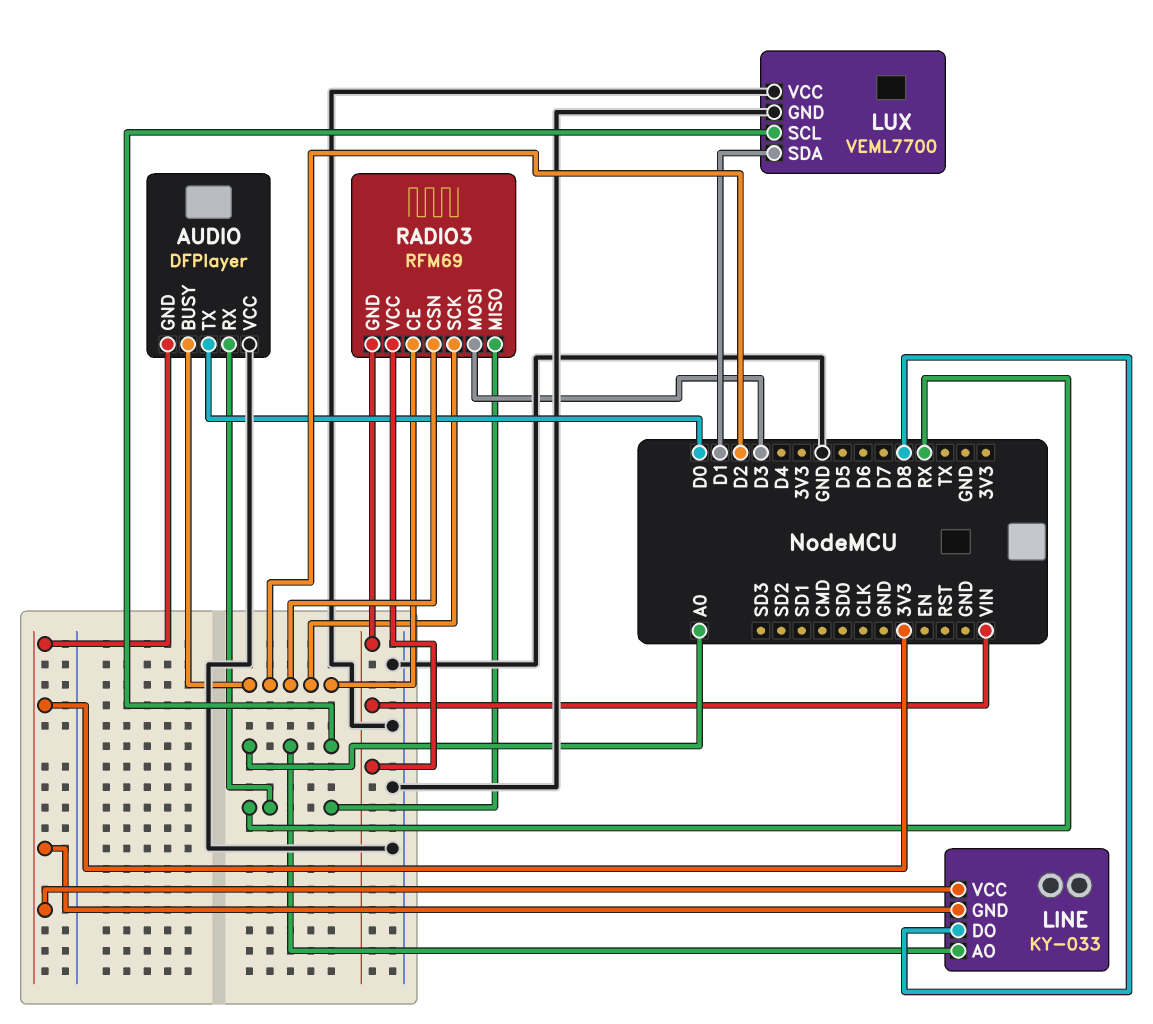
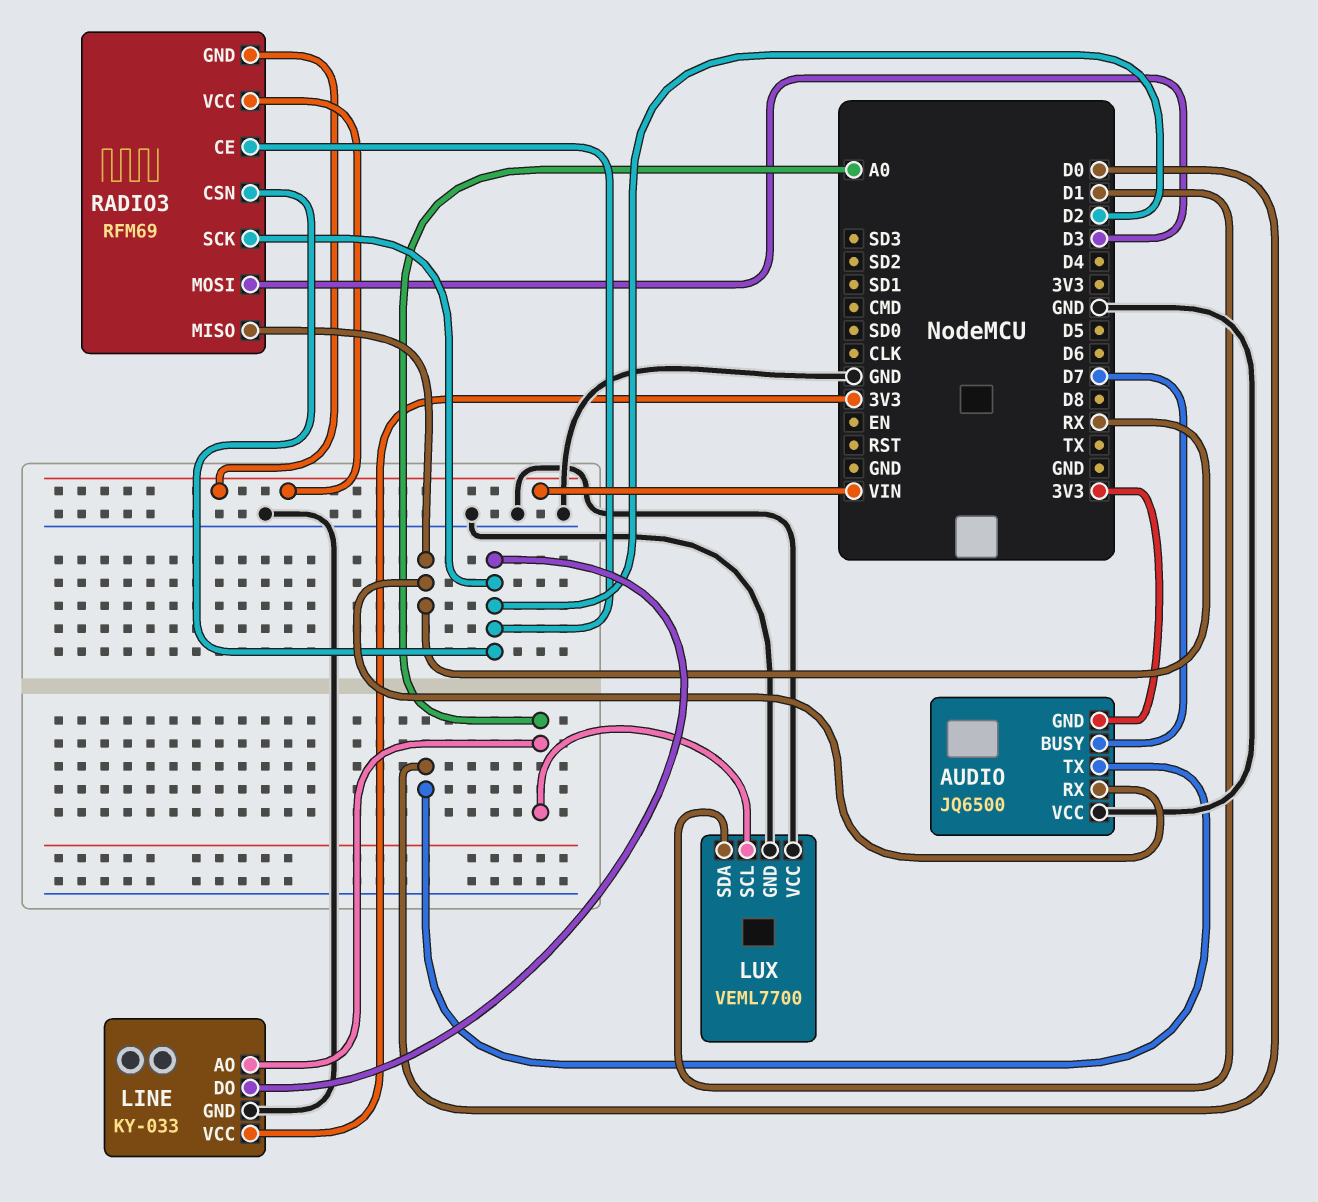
AUDIO: DFPlayer -> JQ6500
AUDIO pin BUSY: D2 -> D7
LINE pin DO: D8 -> D2
LINE pin GND: 3V3 -> GND

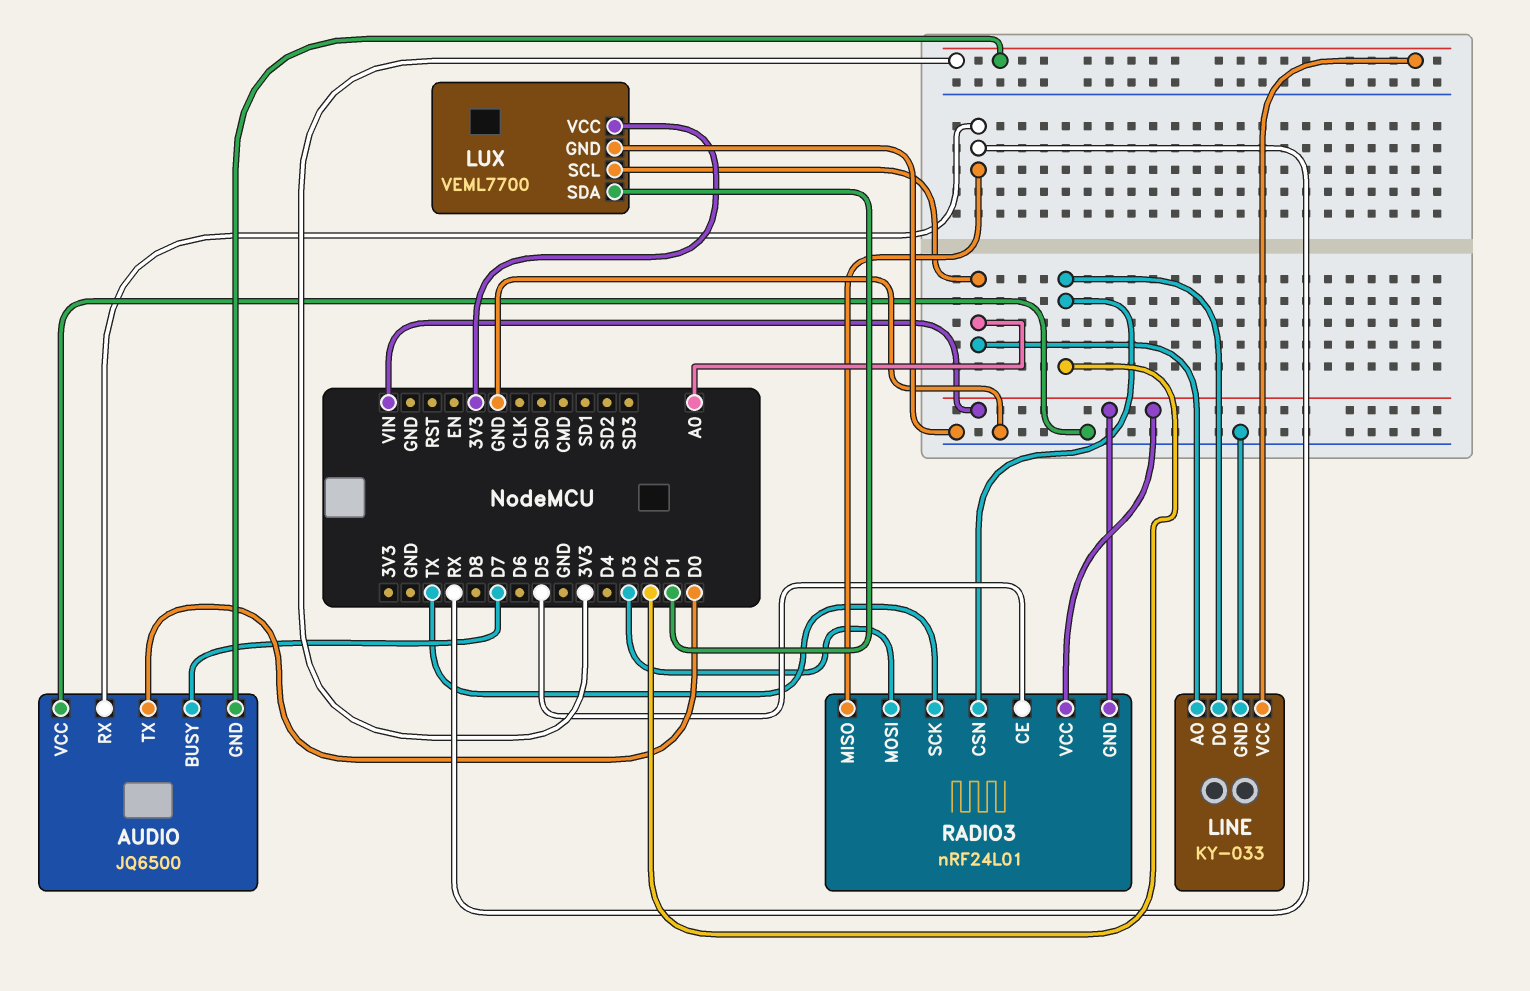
LUX pin VCC: GND -> 3V3
RADIO3: RFM69 -> nRF24L01
RADIO3 pin CE: D2 -> D5
RADIO3 pin SCK: D2 -> TX

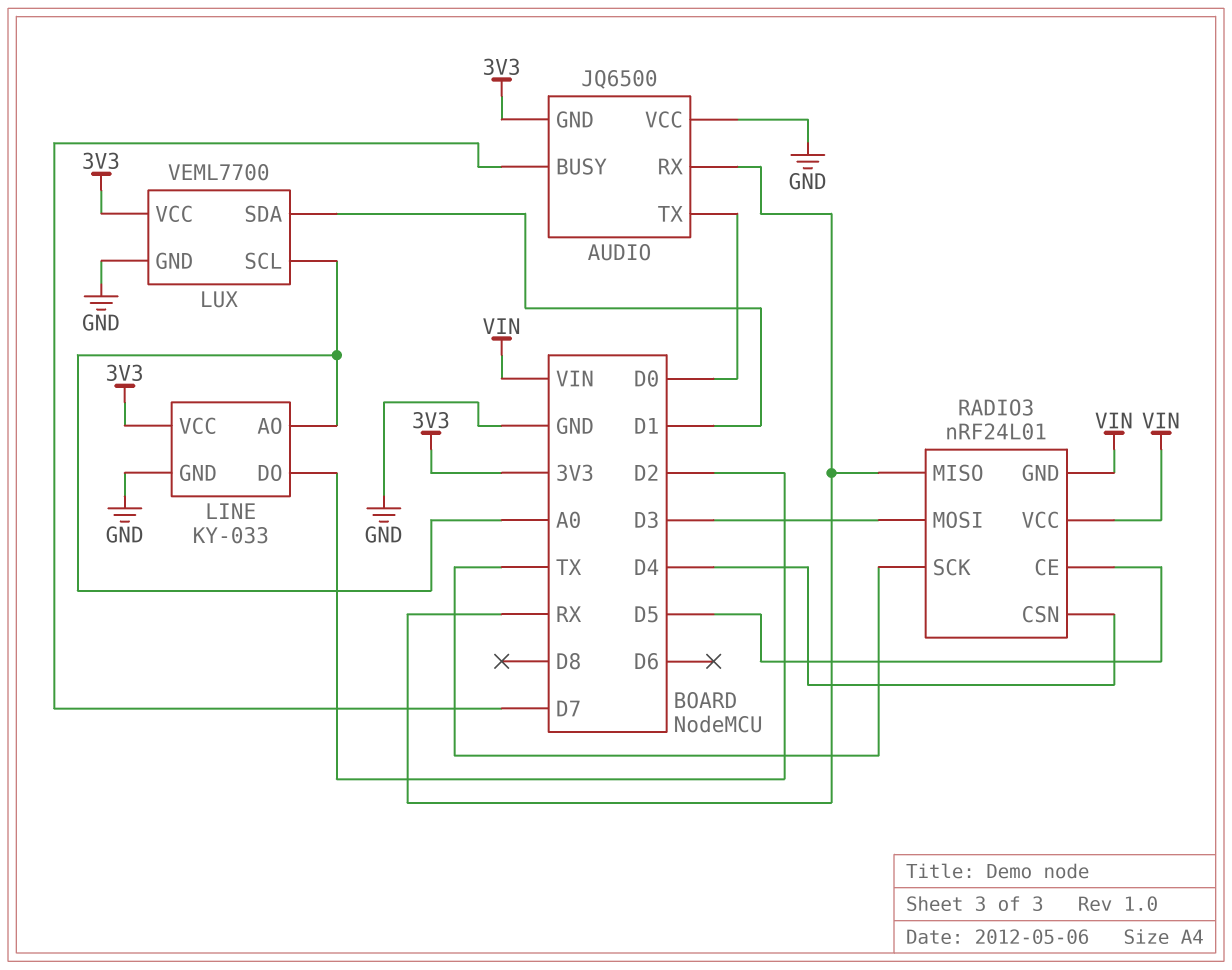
RADIO3 pin CSN: D2 -> D4

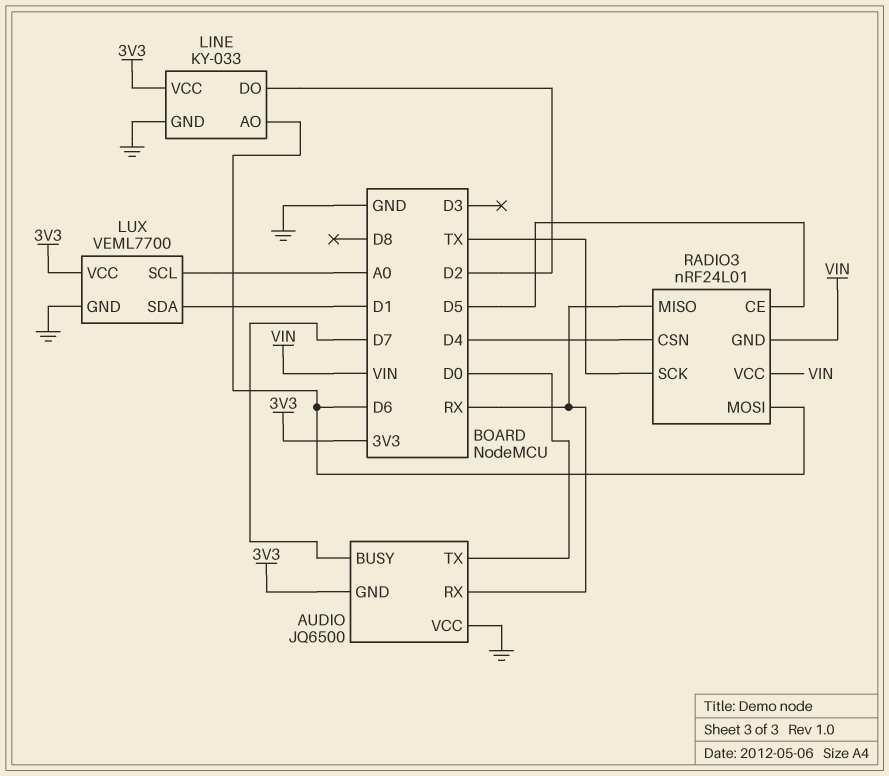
LINE pin AO: A0 -> D6
RADIO3 pin MOSI: D3 -> D6

